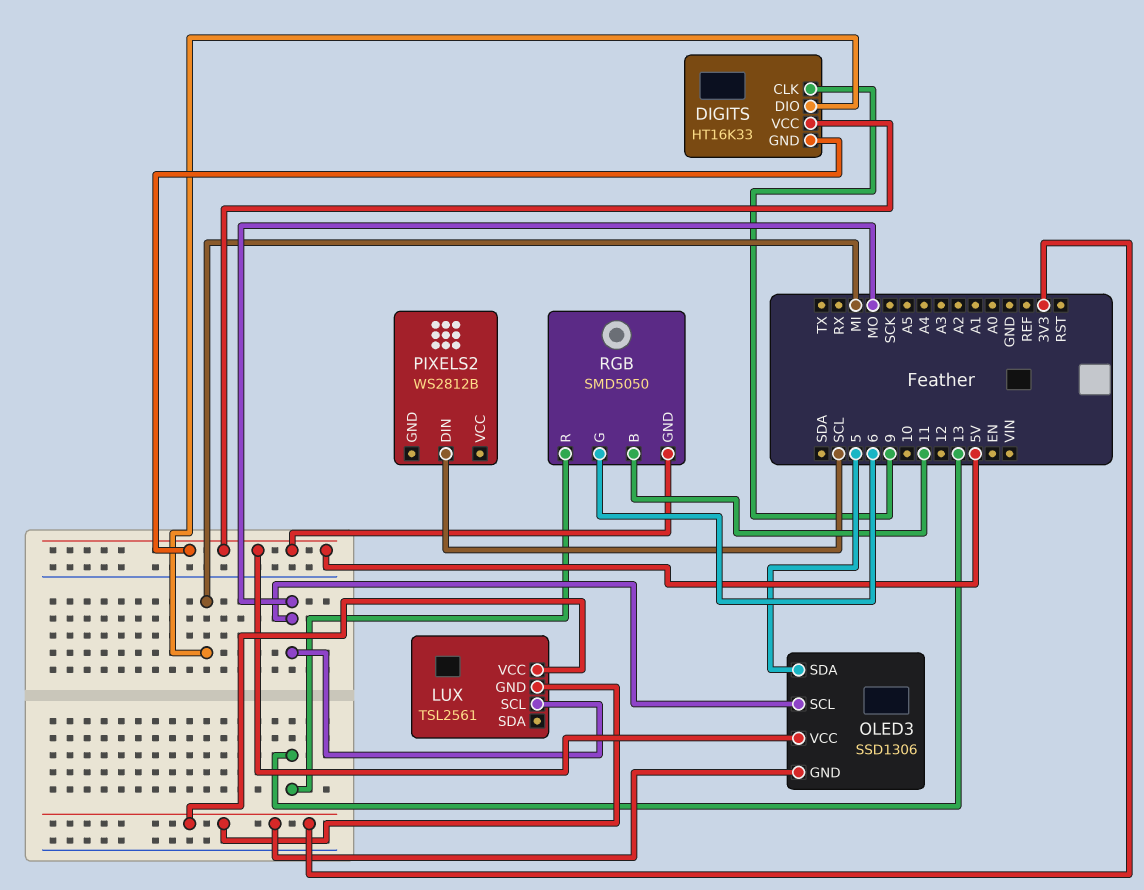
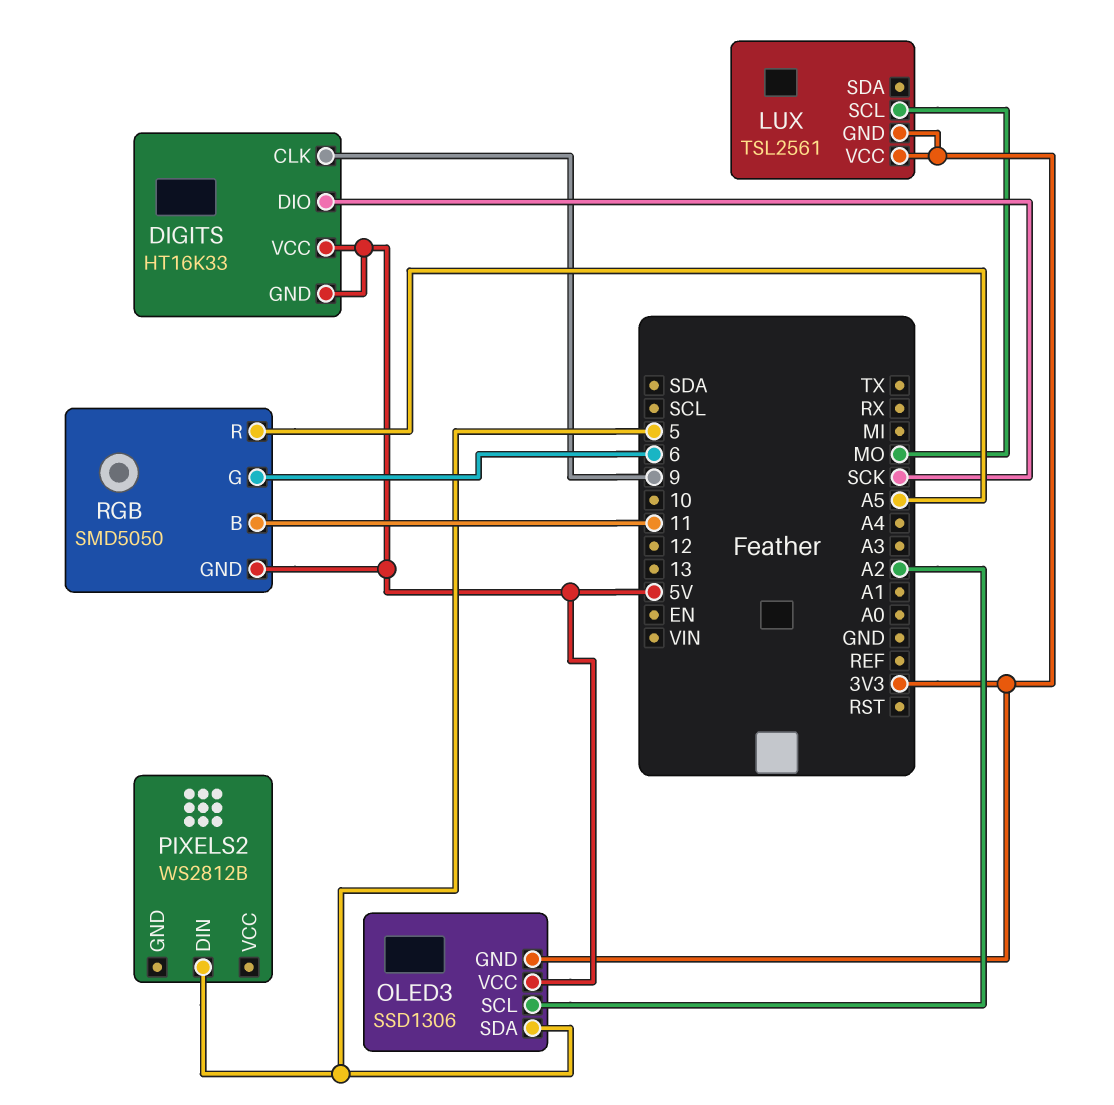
DIGITS pin DIO: MI -> SCK
OLED3 pin SCL: MO -> A2
PIXELS2 pin DIN: SCL -> 5
RGB pin R: 13 -> A5

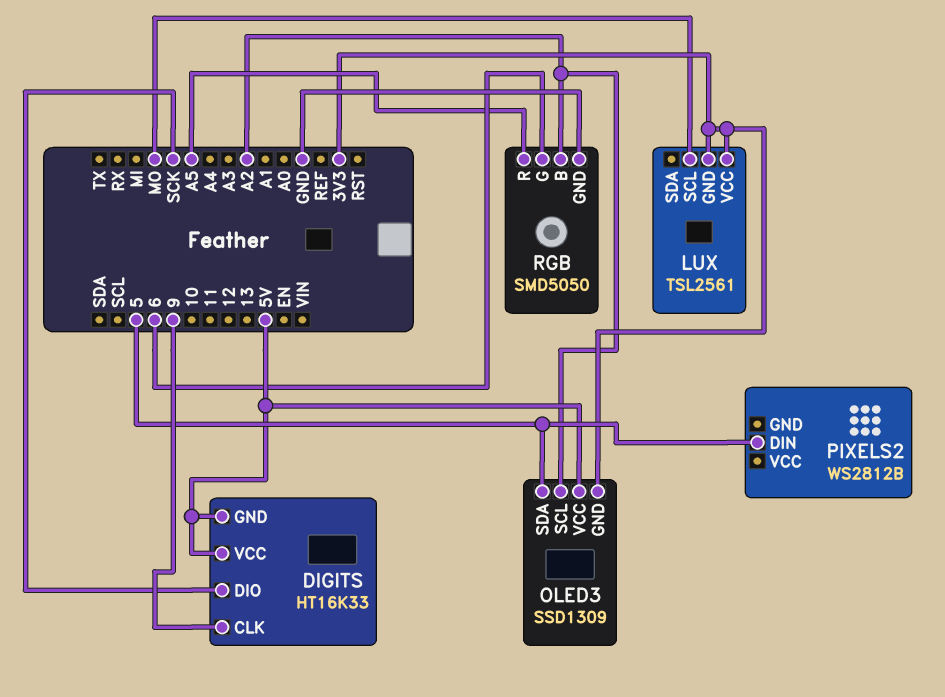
OLED3: SSD1306 -> SSD1309
RGB pin B: 11 -> A2
RGB pin GND: 5V -> GND

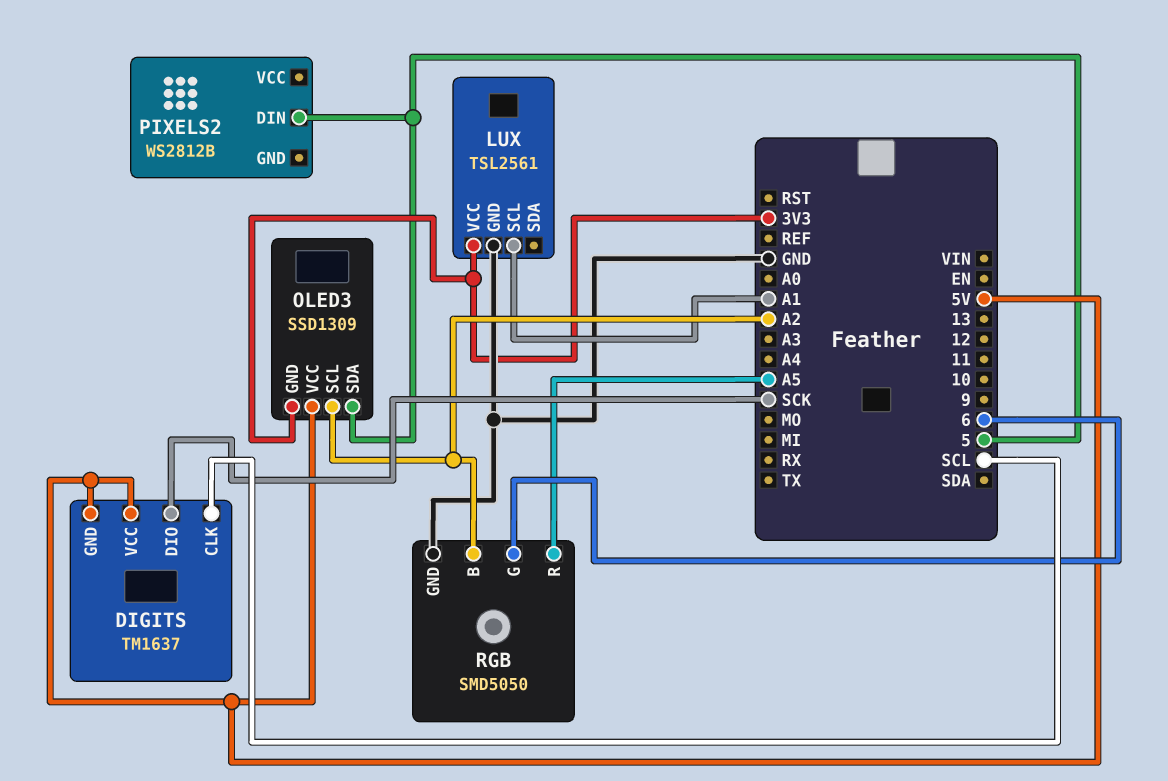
DIGITS: HT16K33 -> TM1637
DIGITS pin CLK: 9 -> SCL
LUX pin GND: 3V3 -> GND
LUX pin SCL: MO -> A1

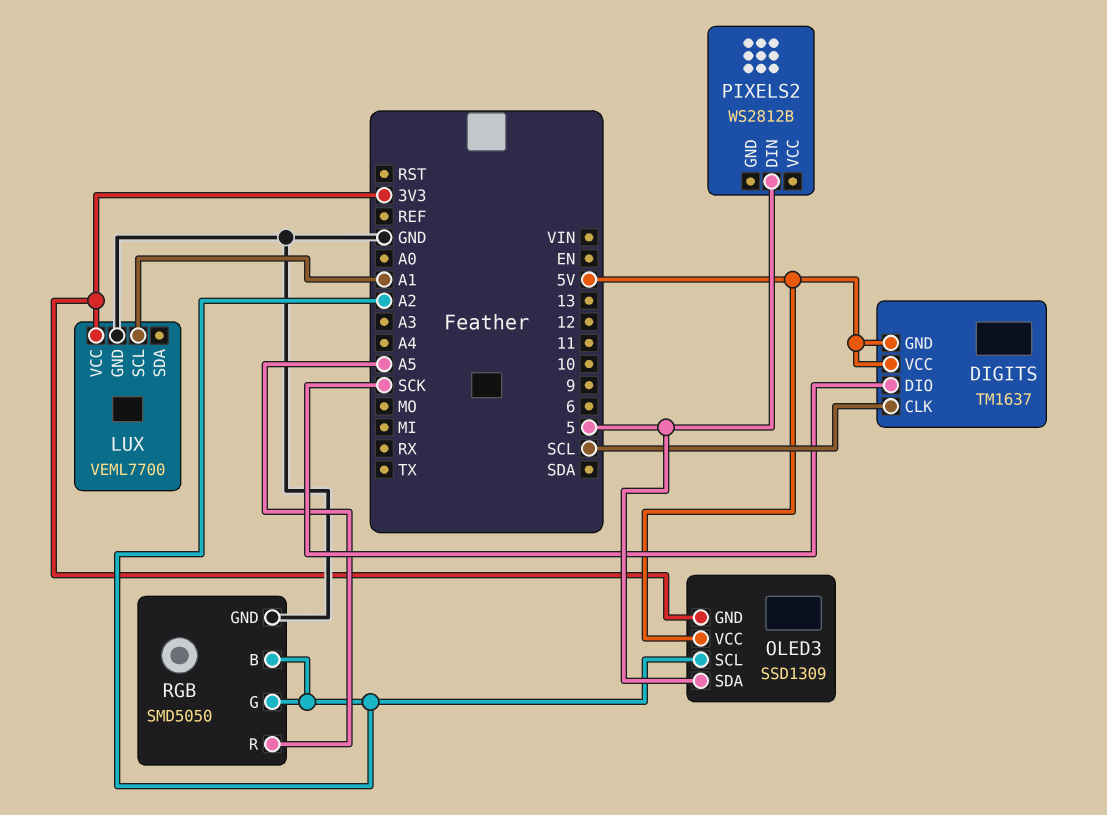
LUX: TSL2561 -> VEML7700
RGB pin G: 6 -> A2

